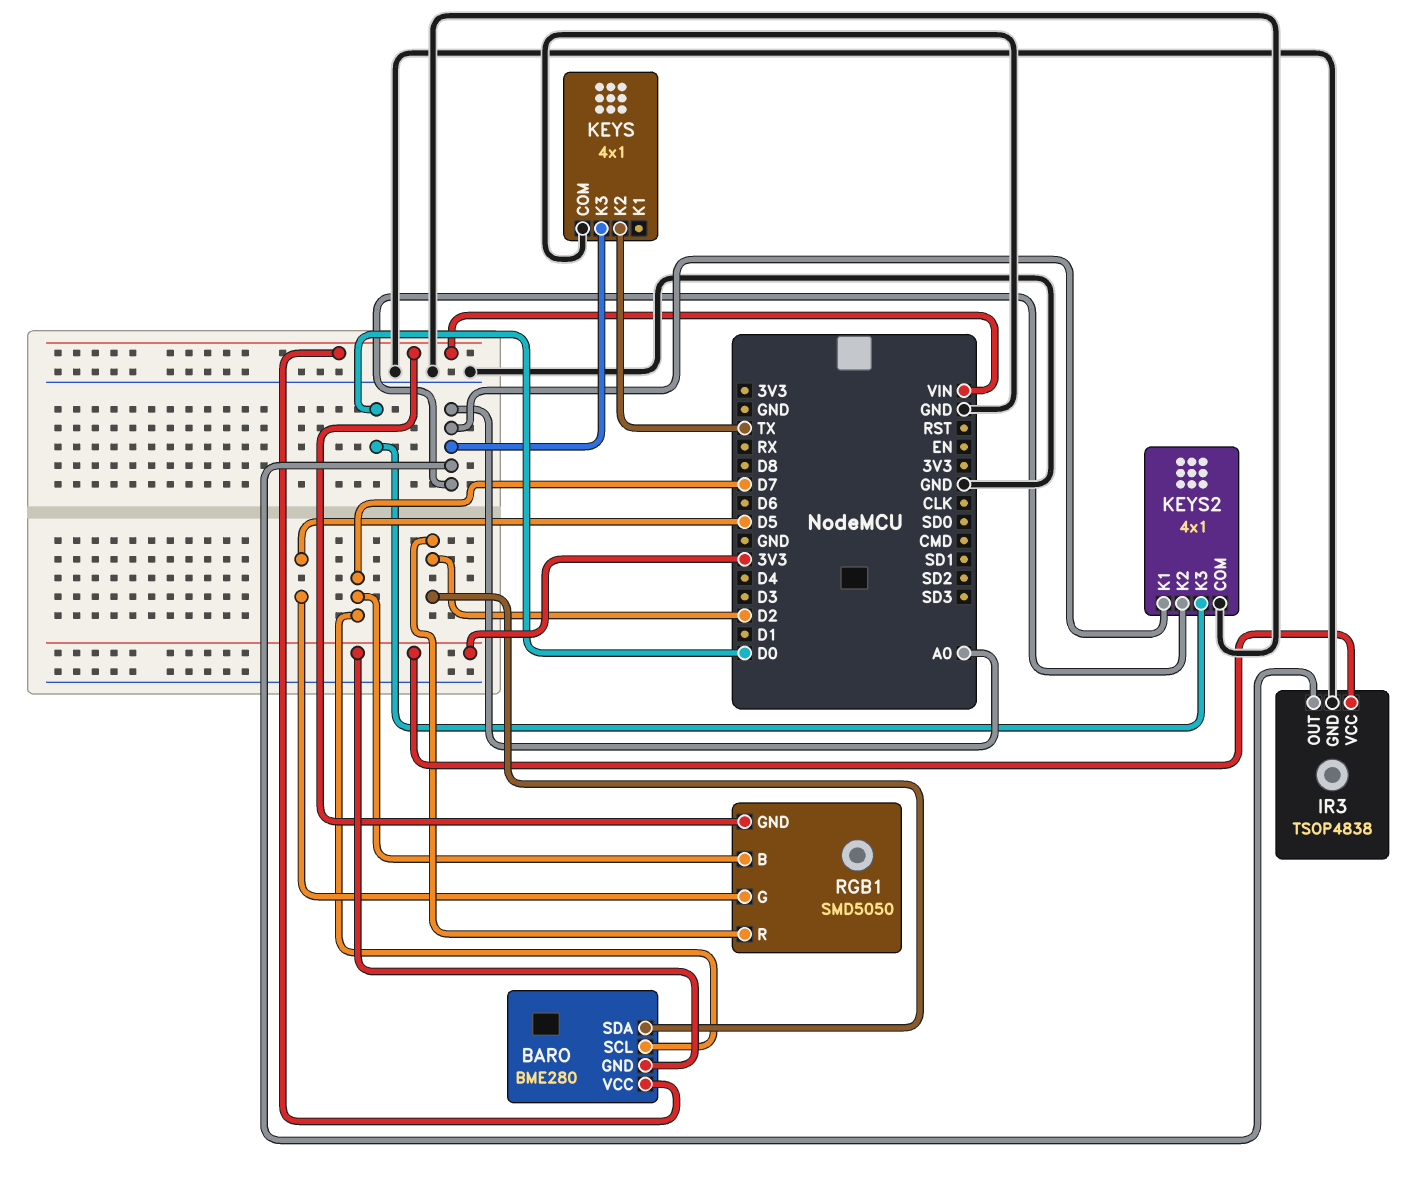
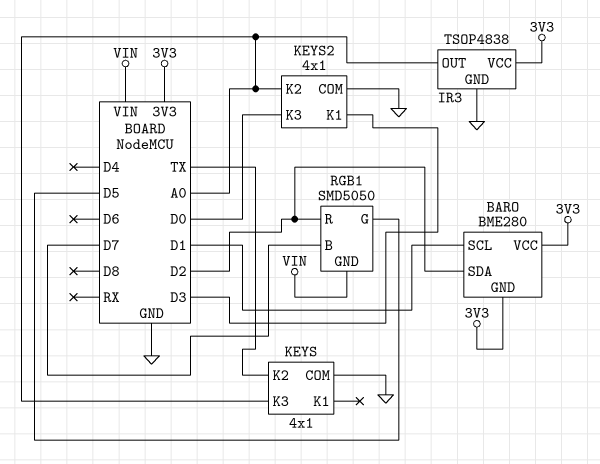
BARO pin SCL: D7 -> D1
BARO pin VCC: VIN -> 3V3
KEYS2 pin K1: A0 -> D3

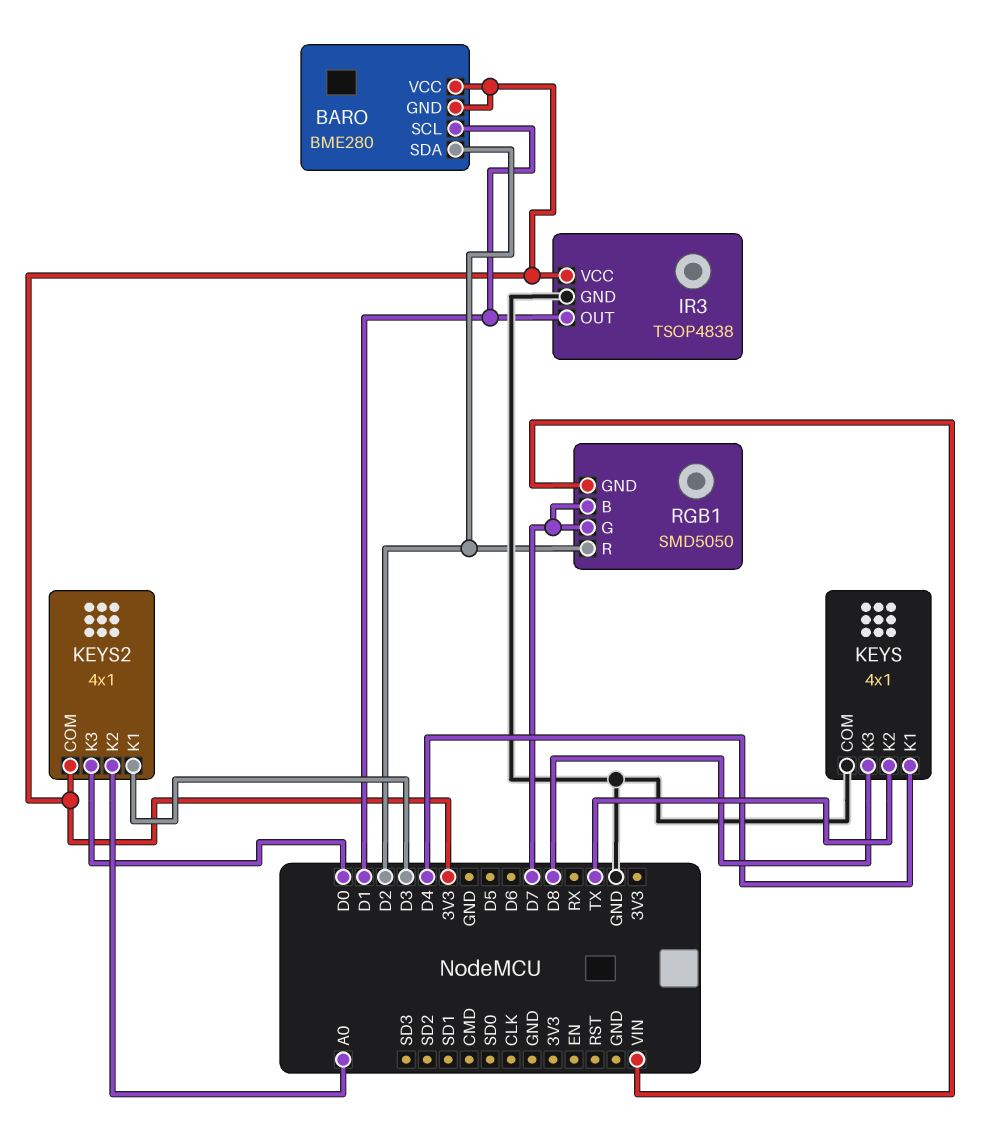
IR3 pin OUT: A0 -> D1
KEYS pin K1: none -> D4
KEYS pin K3: A0 -> D8
KEYS2 pin COM: GND -> 3V3
RGB1 pin G: D5 -> D7

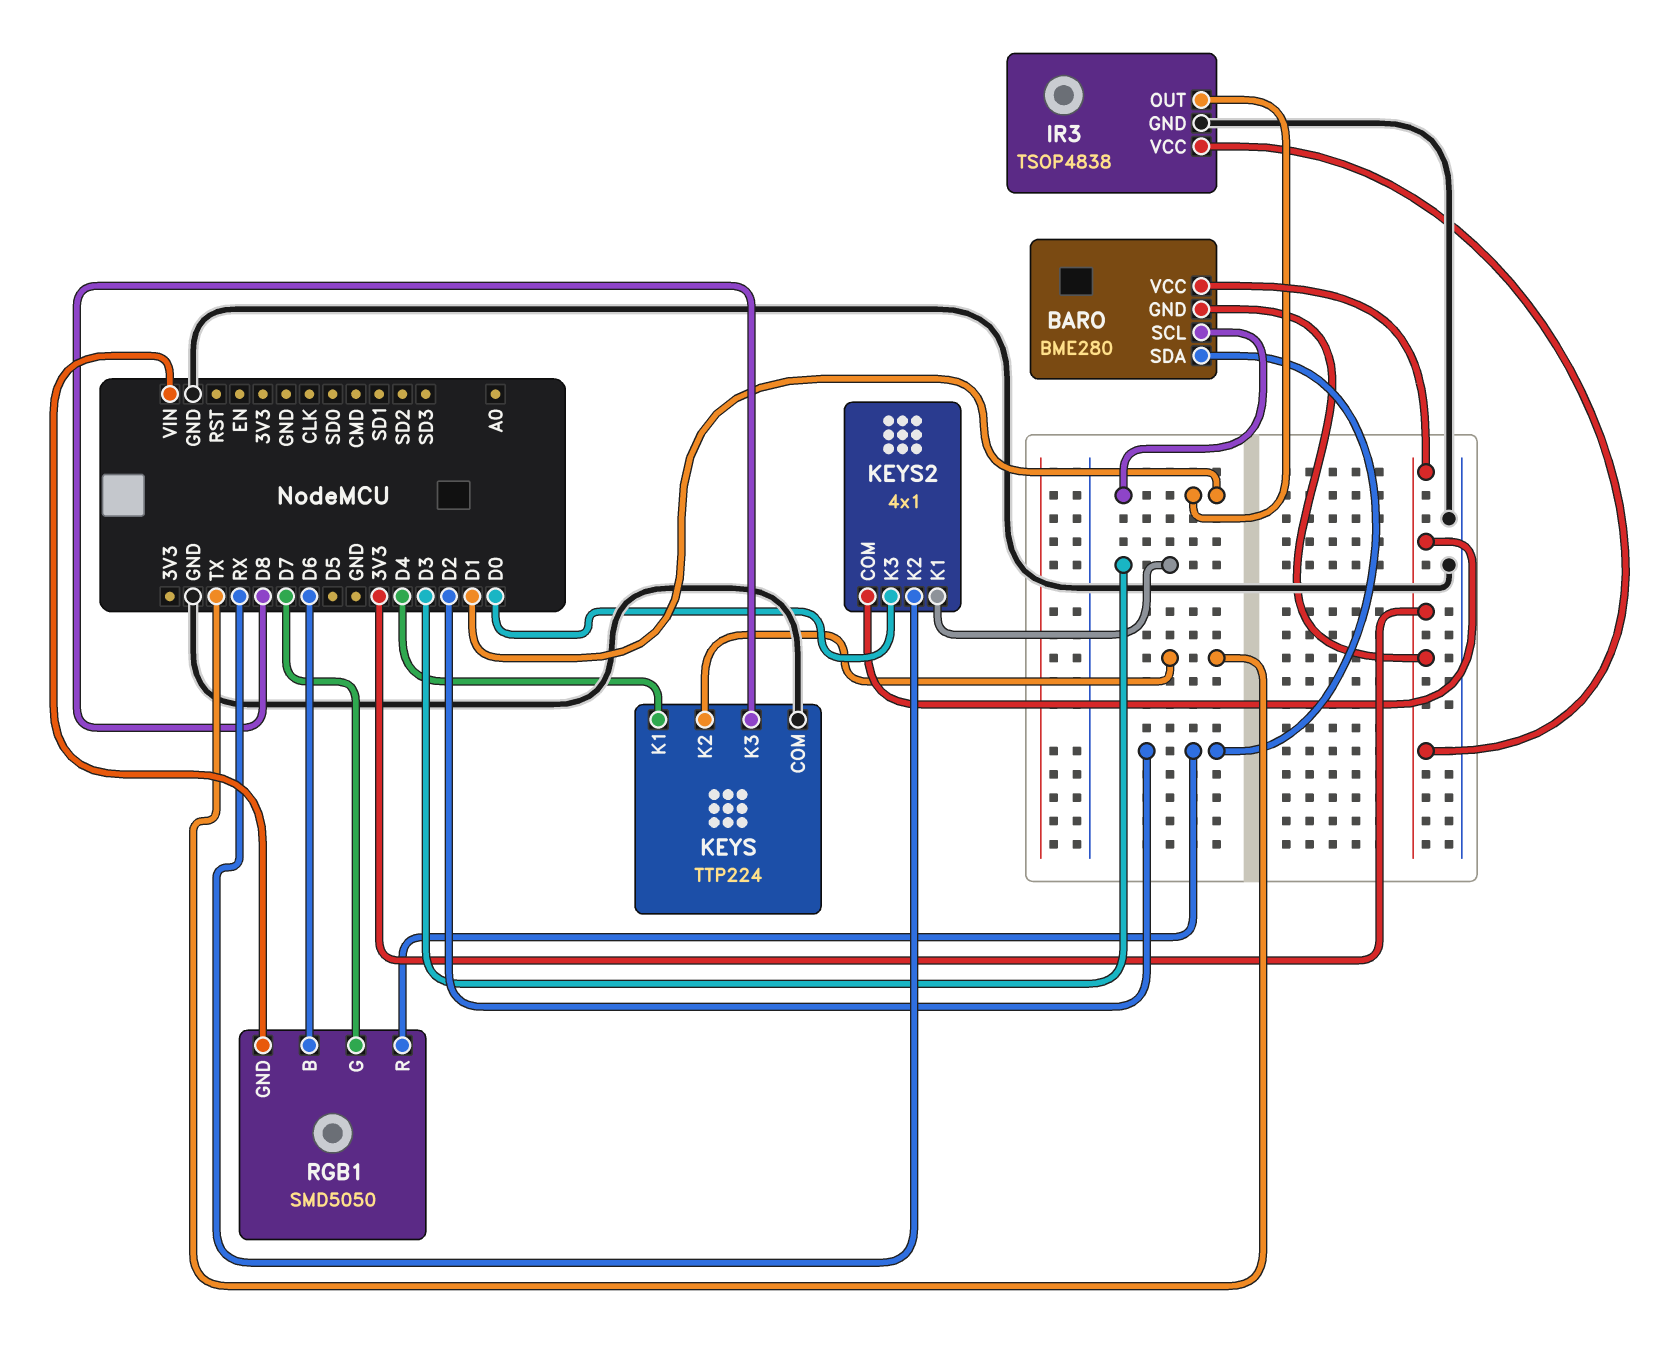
KEYS: 4x1 -> TTP224
KEYS2 pin K2: A0 -> RX
RGB1 pin B: D7 -> D6

